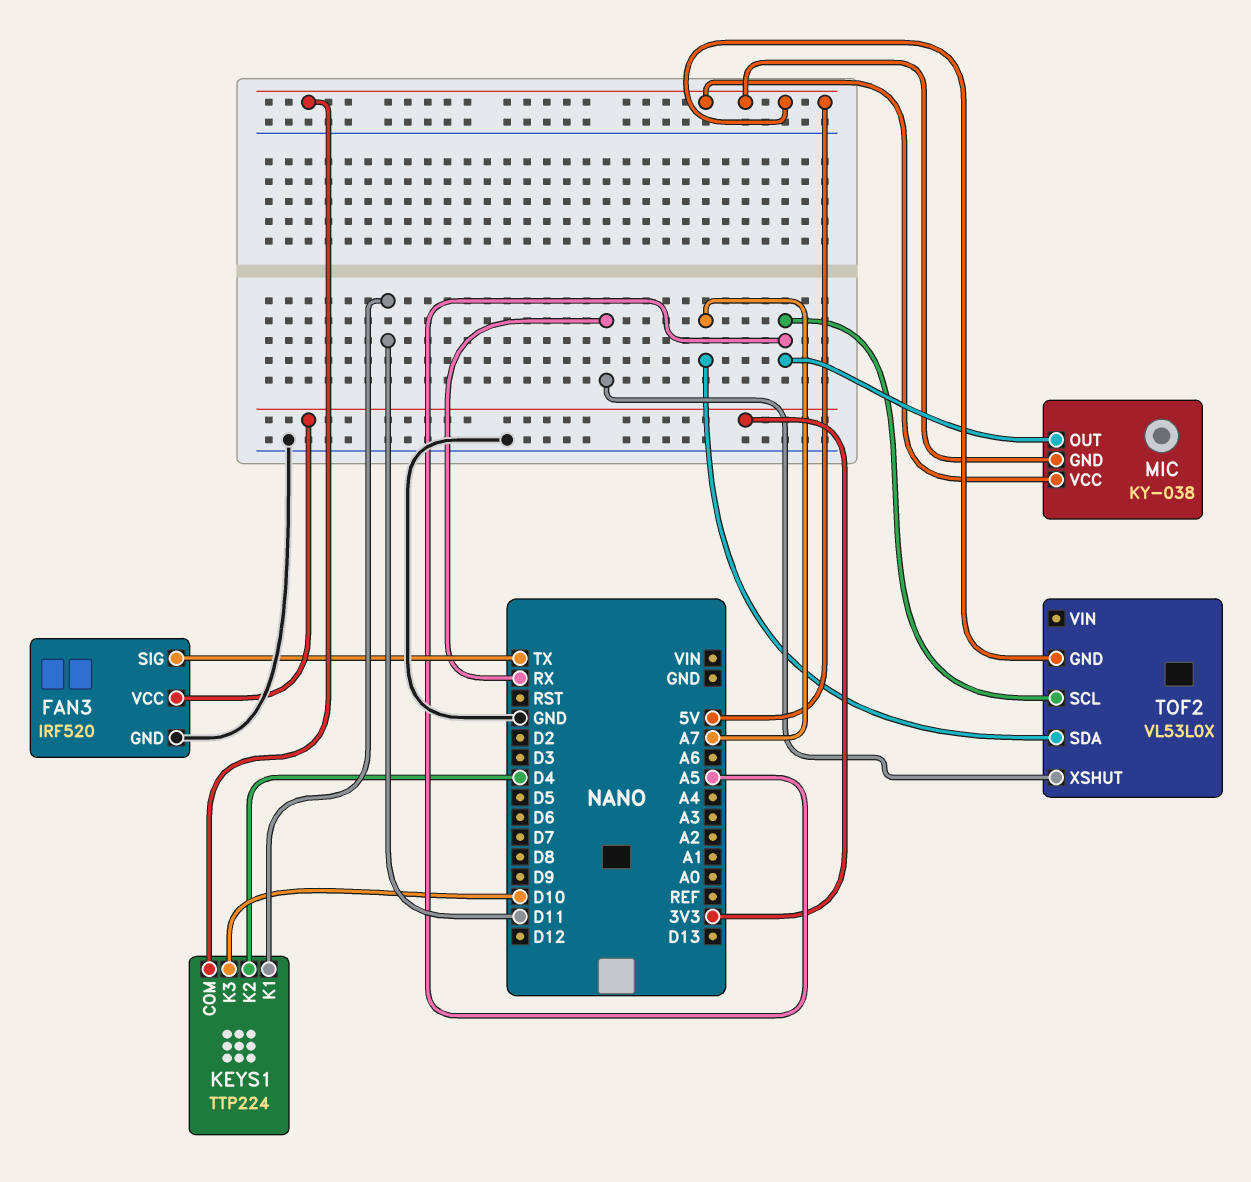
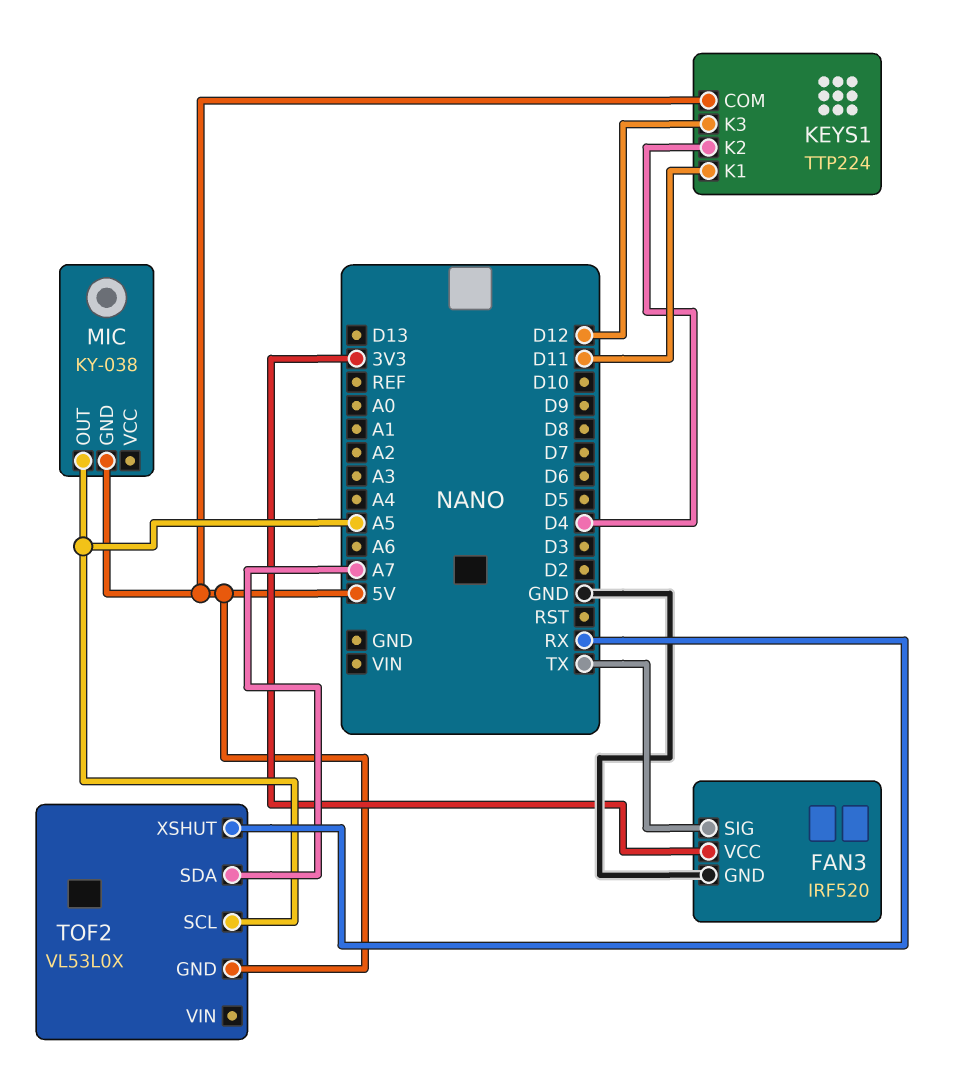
KEYS1 pin K3: D10 -> D12
MIC pin VCC: 5V -> none

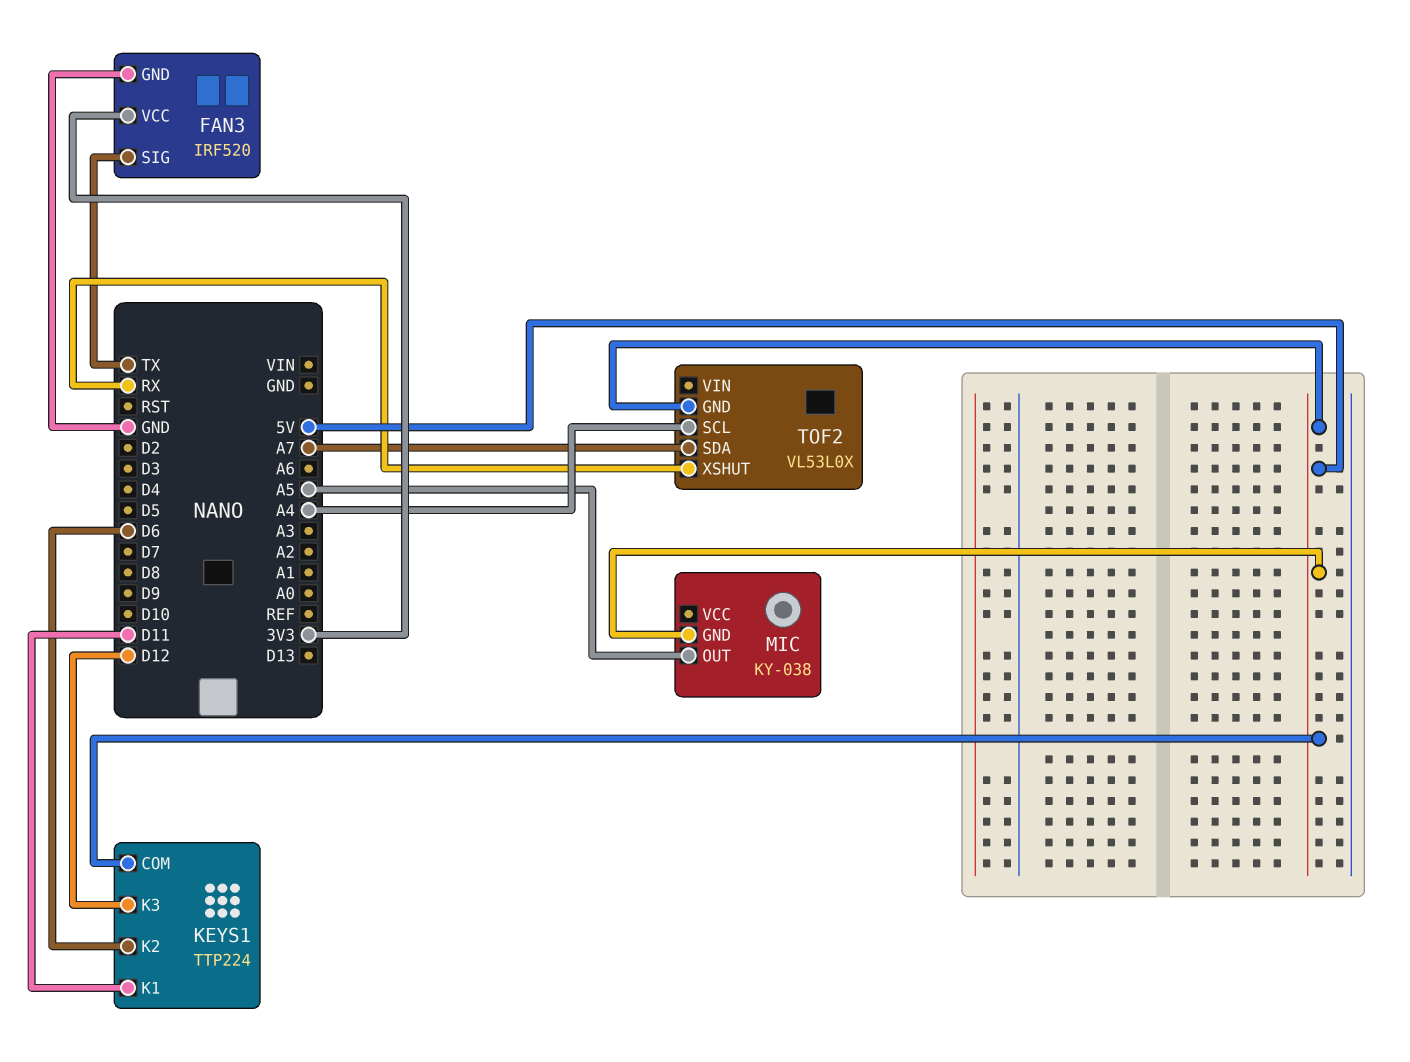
KEYS1 pin K2: D4 -> D6
TOF2 pin SCL: A5 -> A4

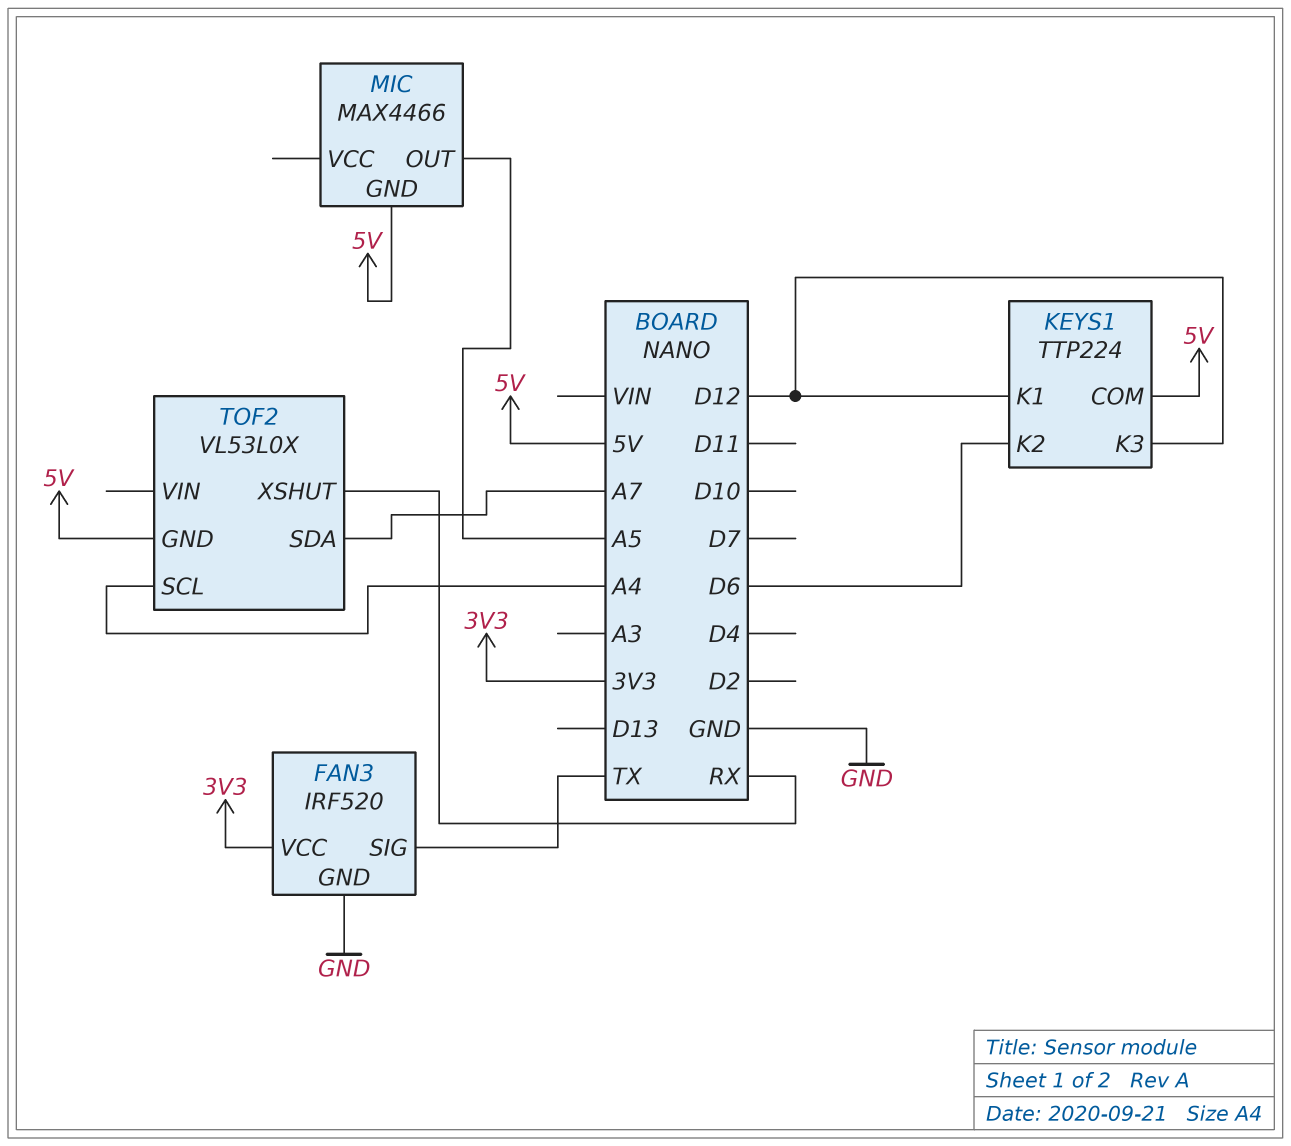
KEYS1 pin K1: D11 -> D12
MIC: KY-038 -> MAX4466

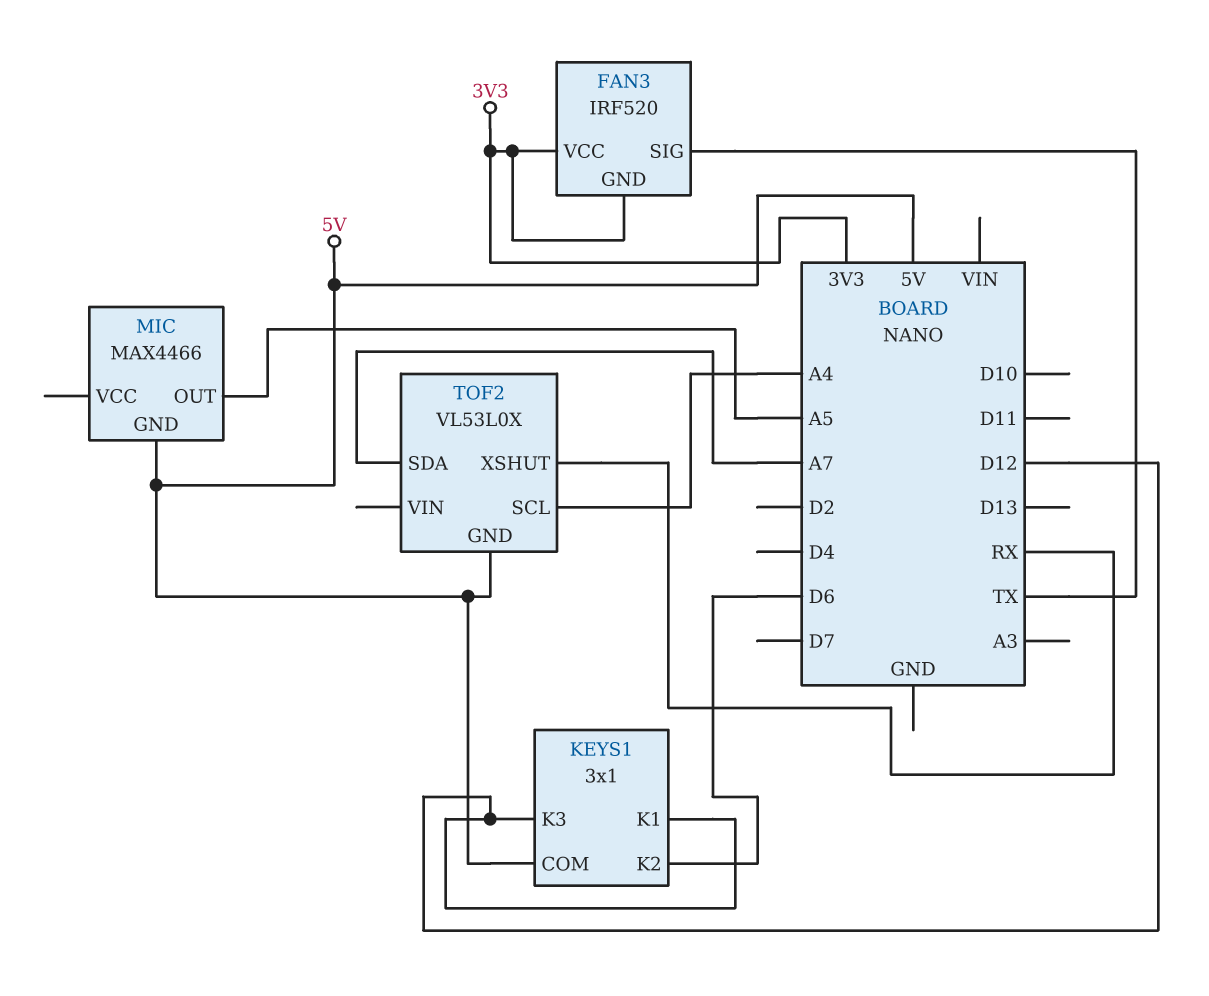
FAN3 pin GND: GND -> 3V3
KEYS1: TTP224 -> 3x1

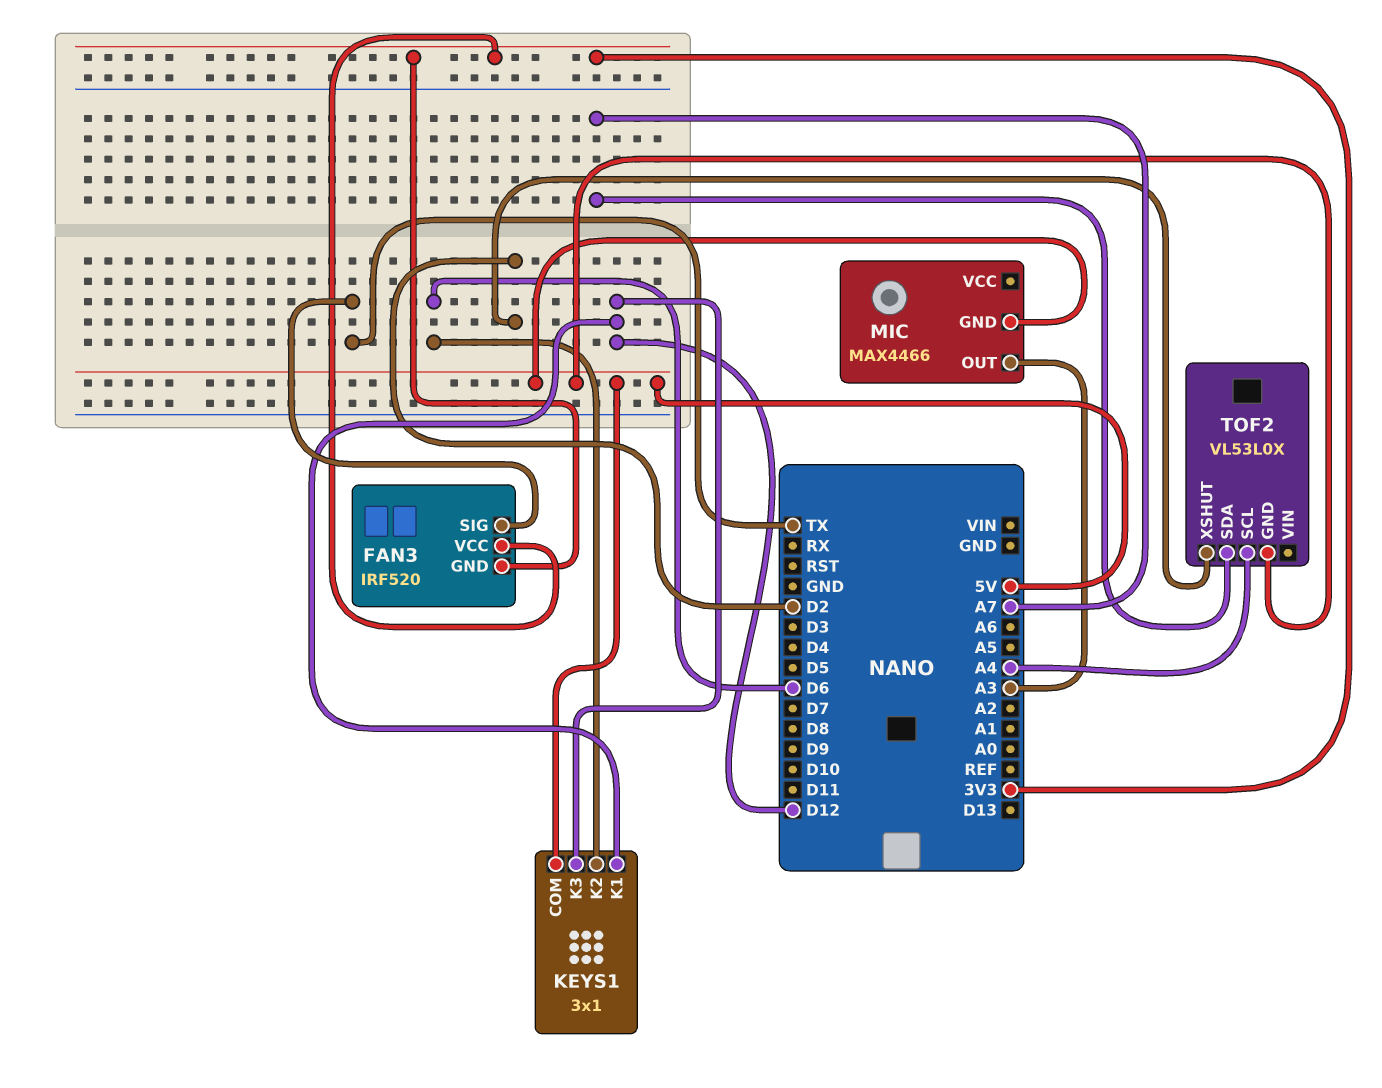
MIC pin OUT: A5 -> A3
TOF2 pin XSHUT: RX -> D2

